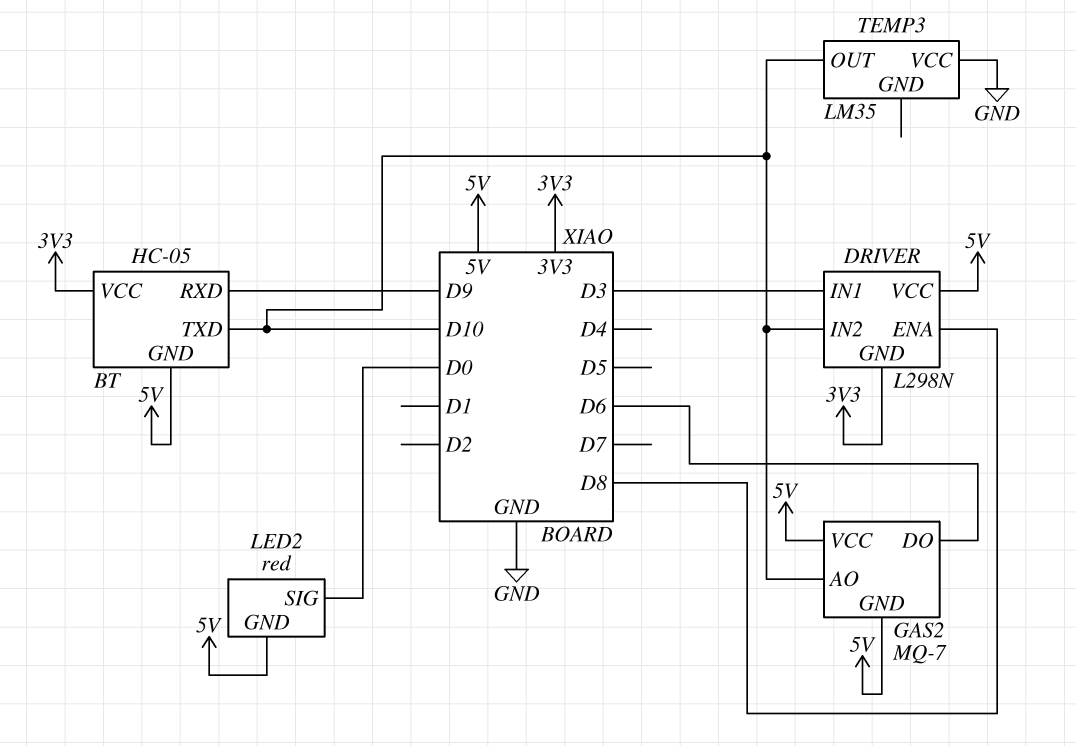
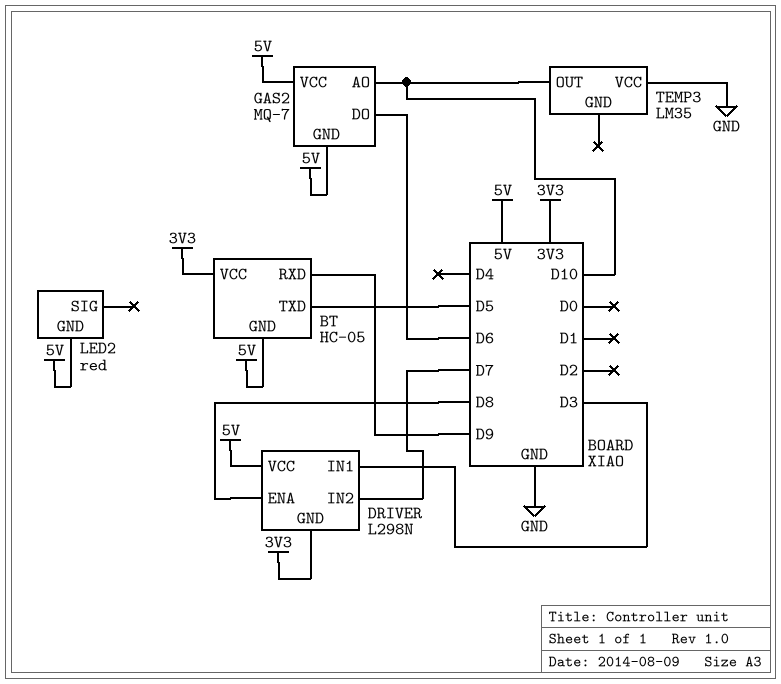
BT pin TXD: D10 -> D5
DRIVER pin IN2: D10 -> D7
LED2 pin SIG: D0 -> none

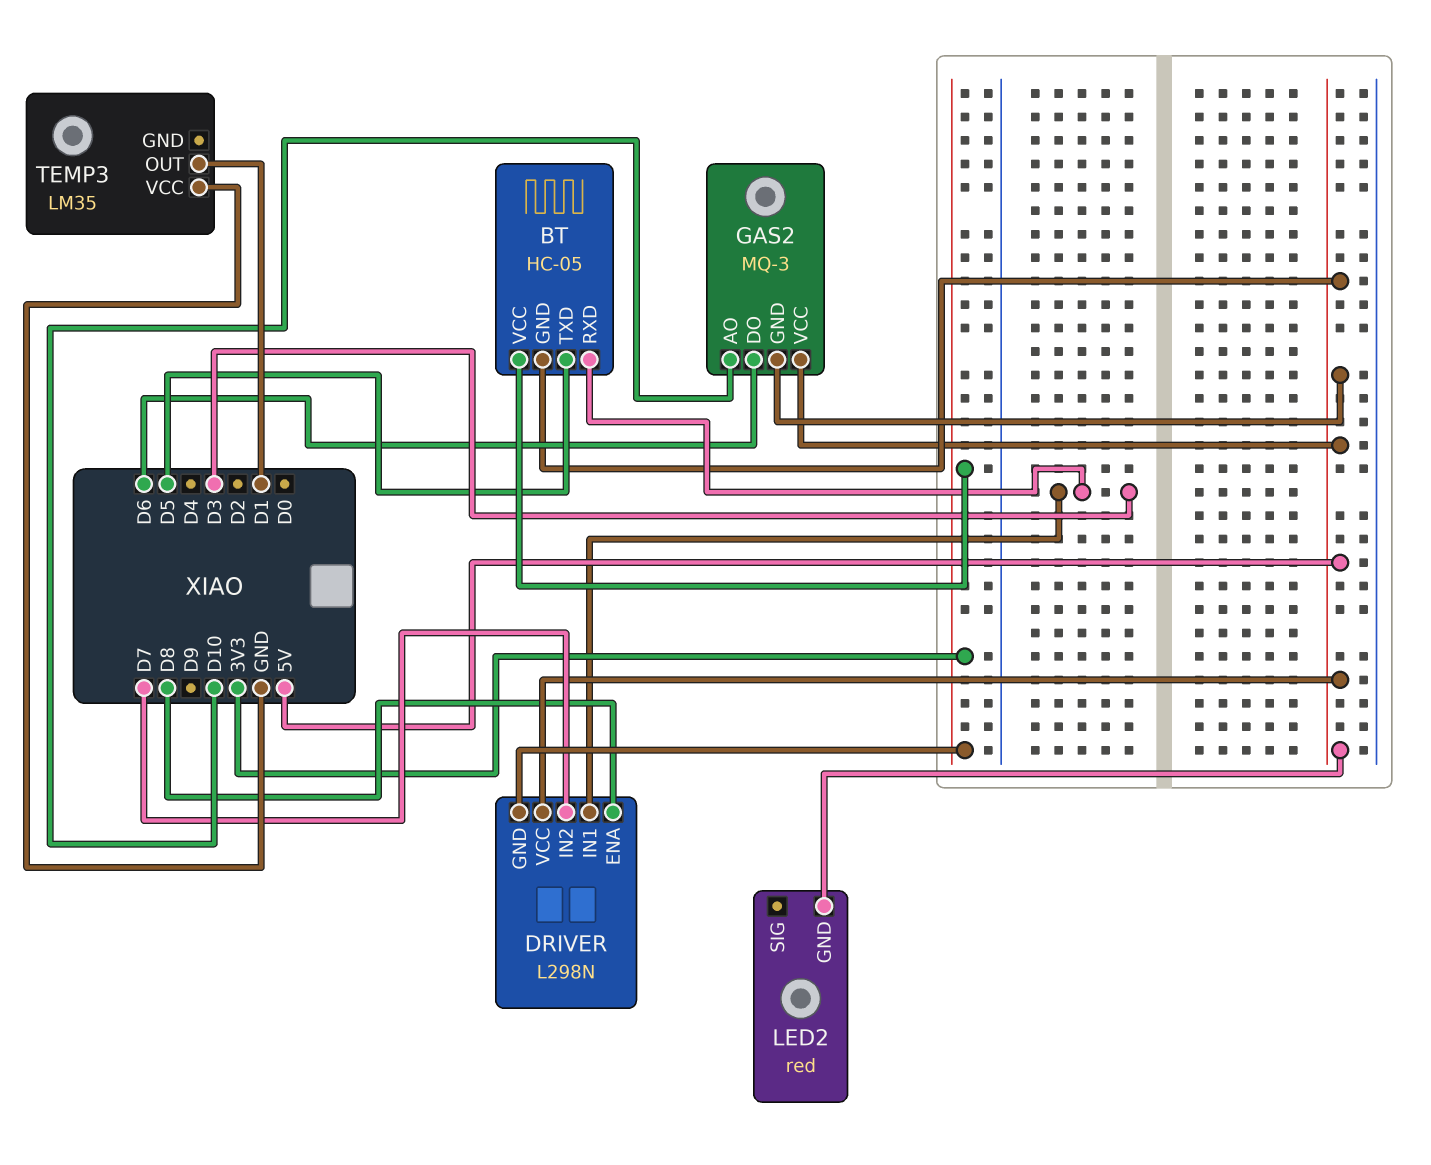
BT pin RXD: D9 -> D3
GAS2: MQ-7 -> MQ-3
TEMP3 pin OUT: D10 -> D1

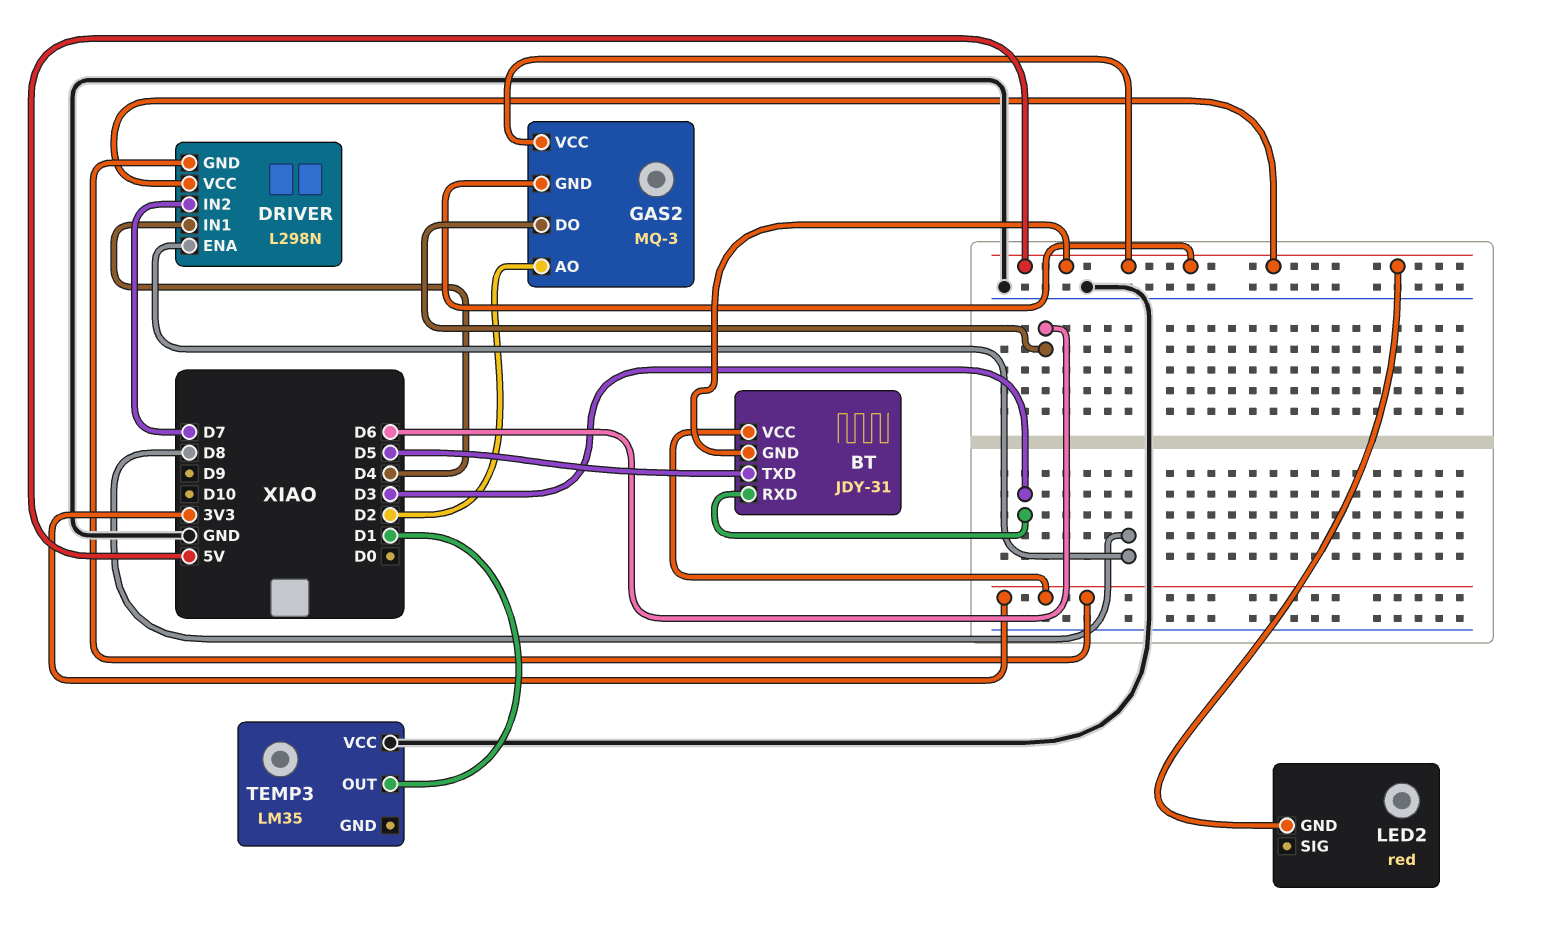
BT: HC-05 -> JDY-31
DRIVER pin IN1: D3 -> D4
GAS2 pin AO: D10 -> D2

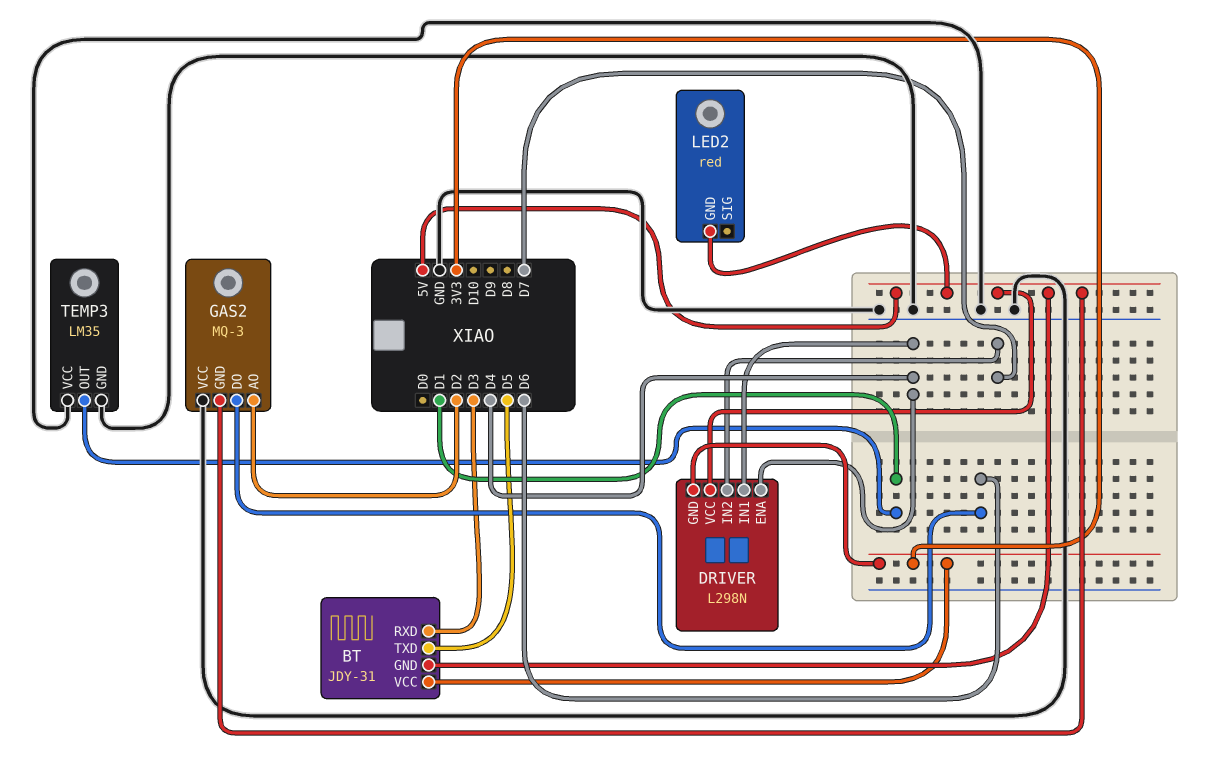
DRIVER pin ENA: D8 -> D4
GAS2 pin VCC: 5V -> GND
TEMP3 pin GND: none -> GND

